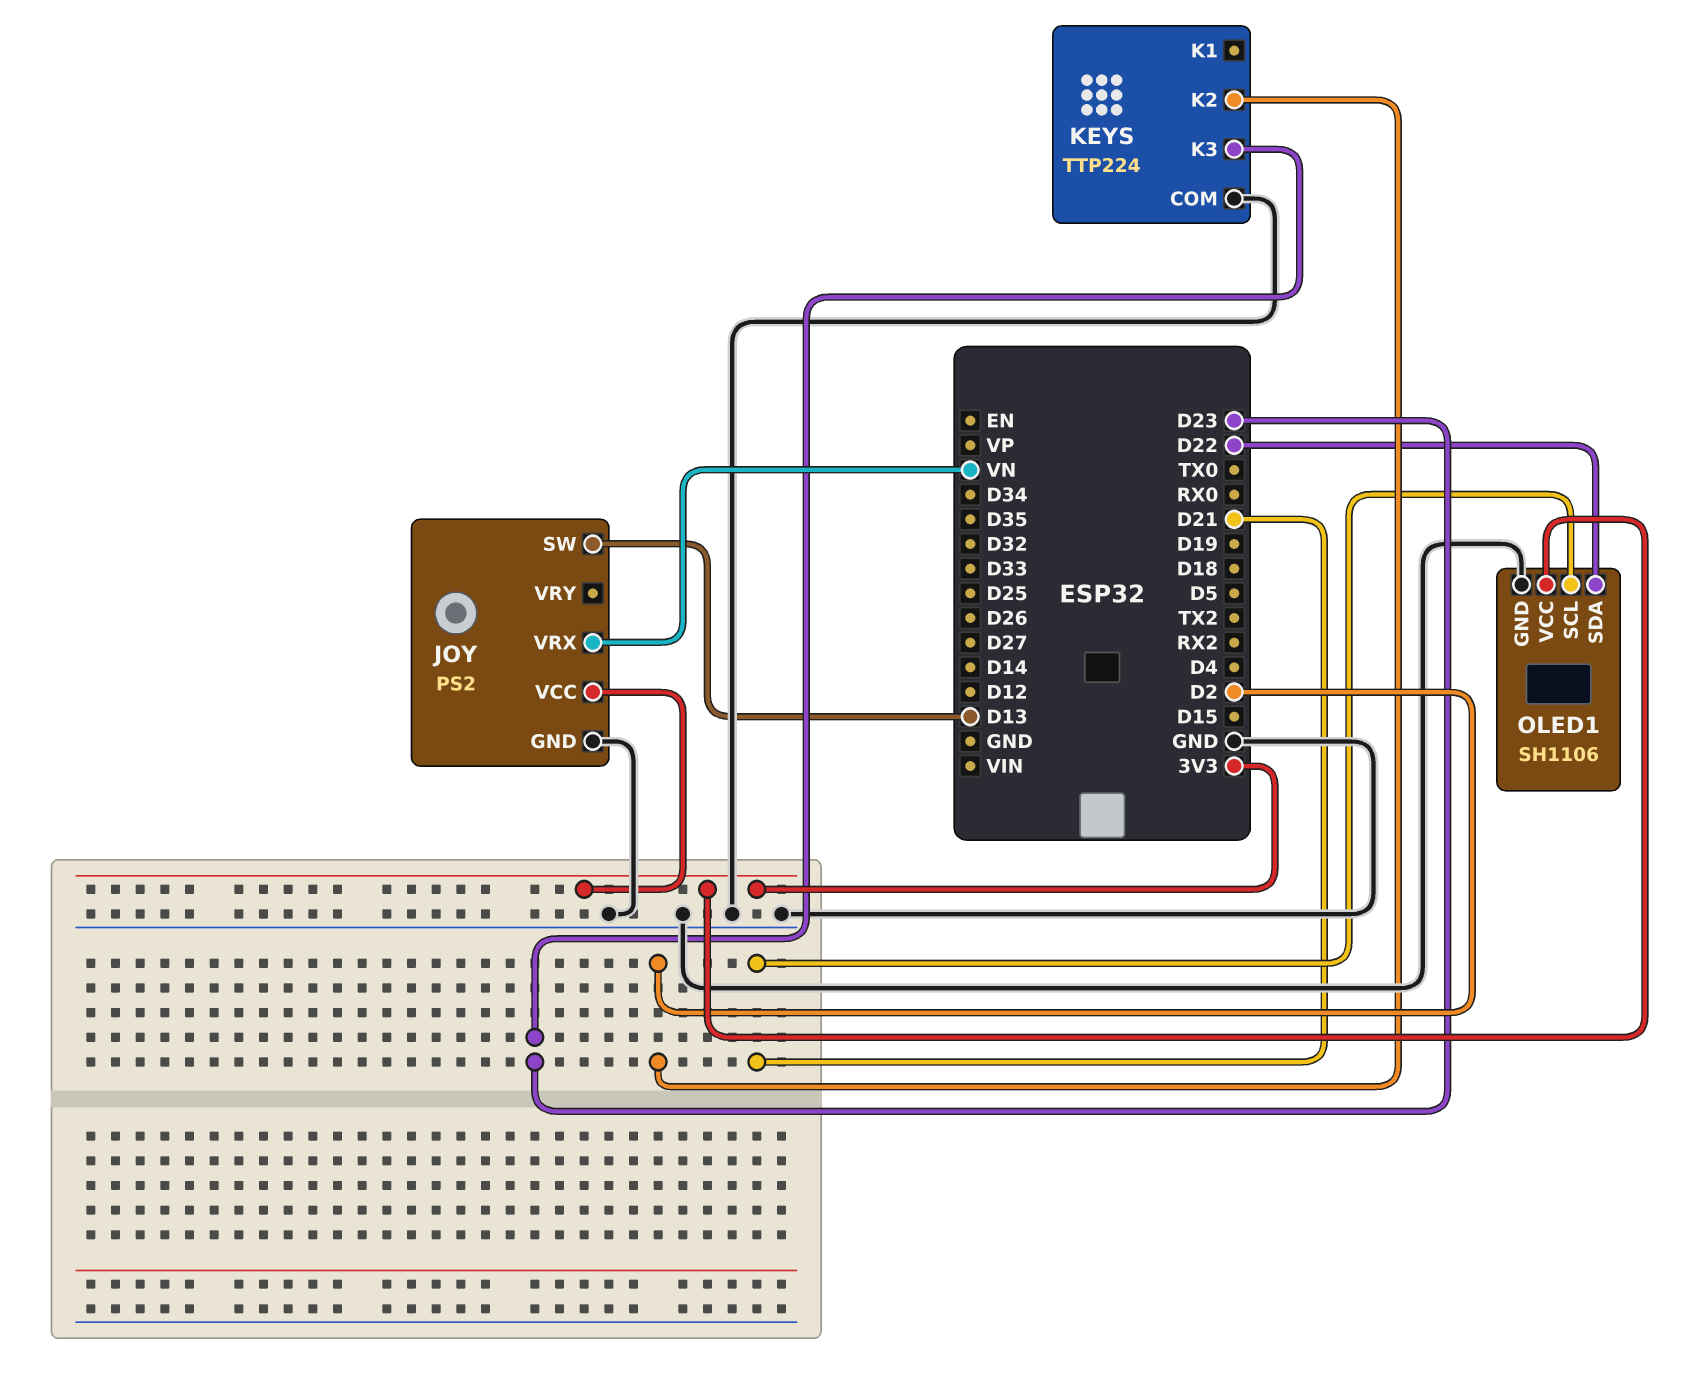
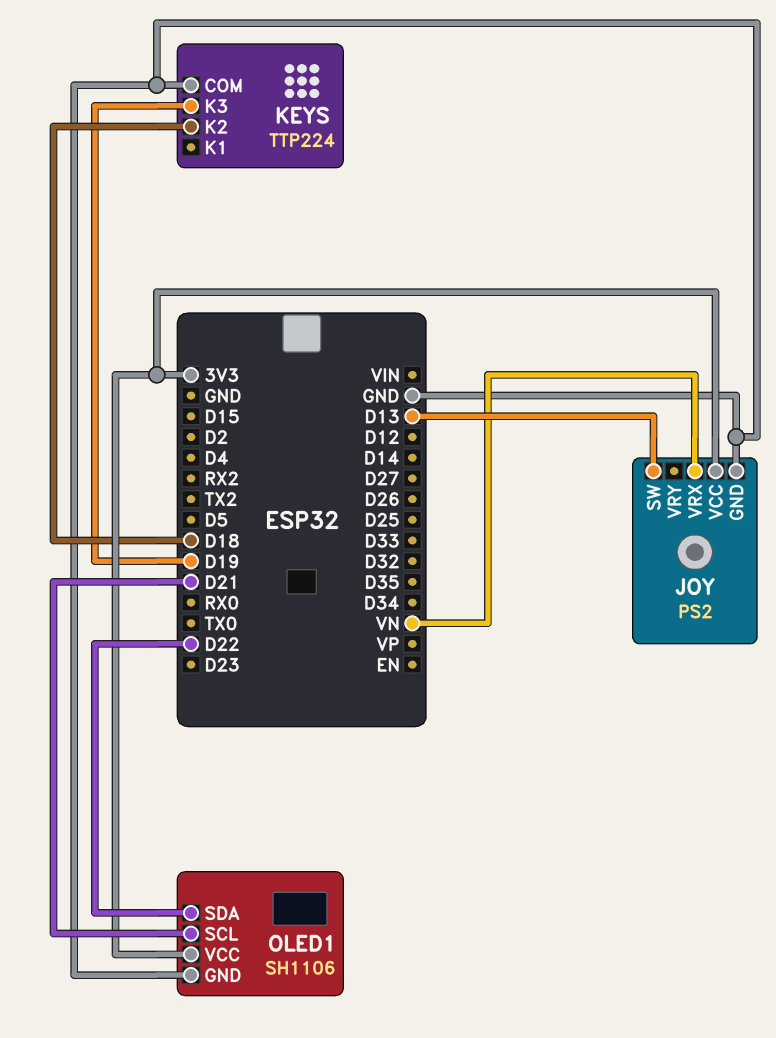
KEYS pin K2: D2 -> D18
KEYS pin K3: D23 -> D19

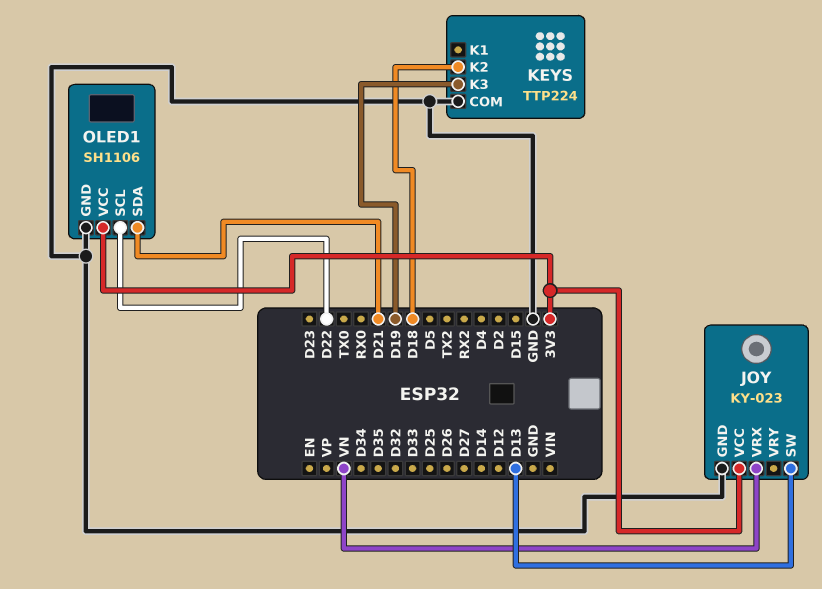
JOY: PS2 -> KY-023
OLED1 pin SCL: D21 -> D22
OLED1 pin SDA: D22 -> D21

